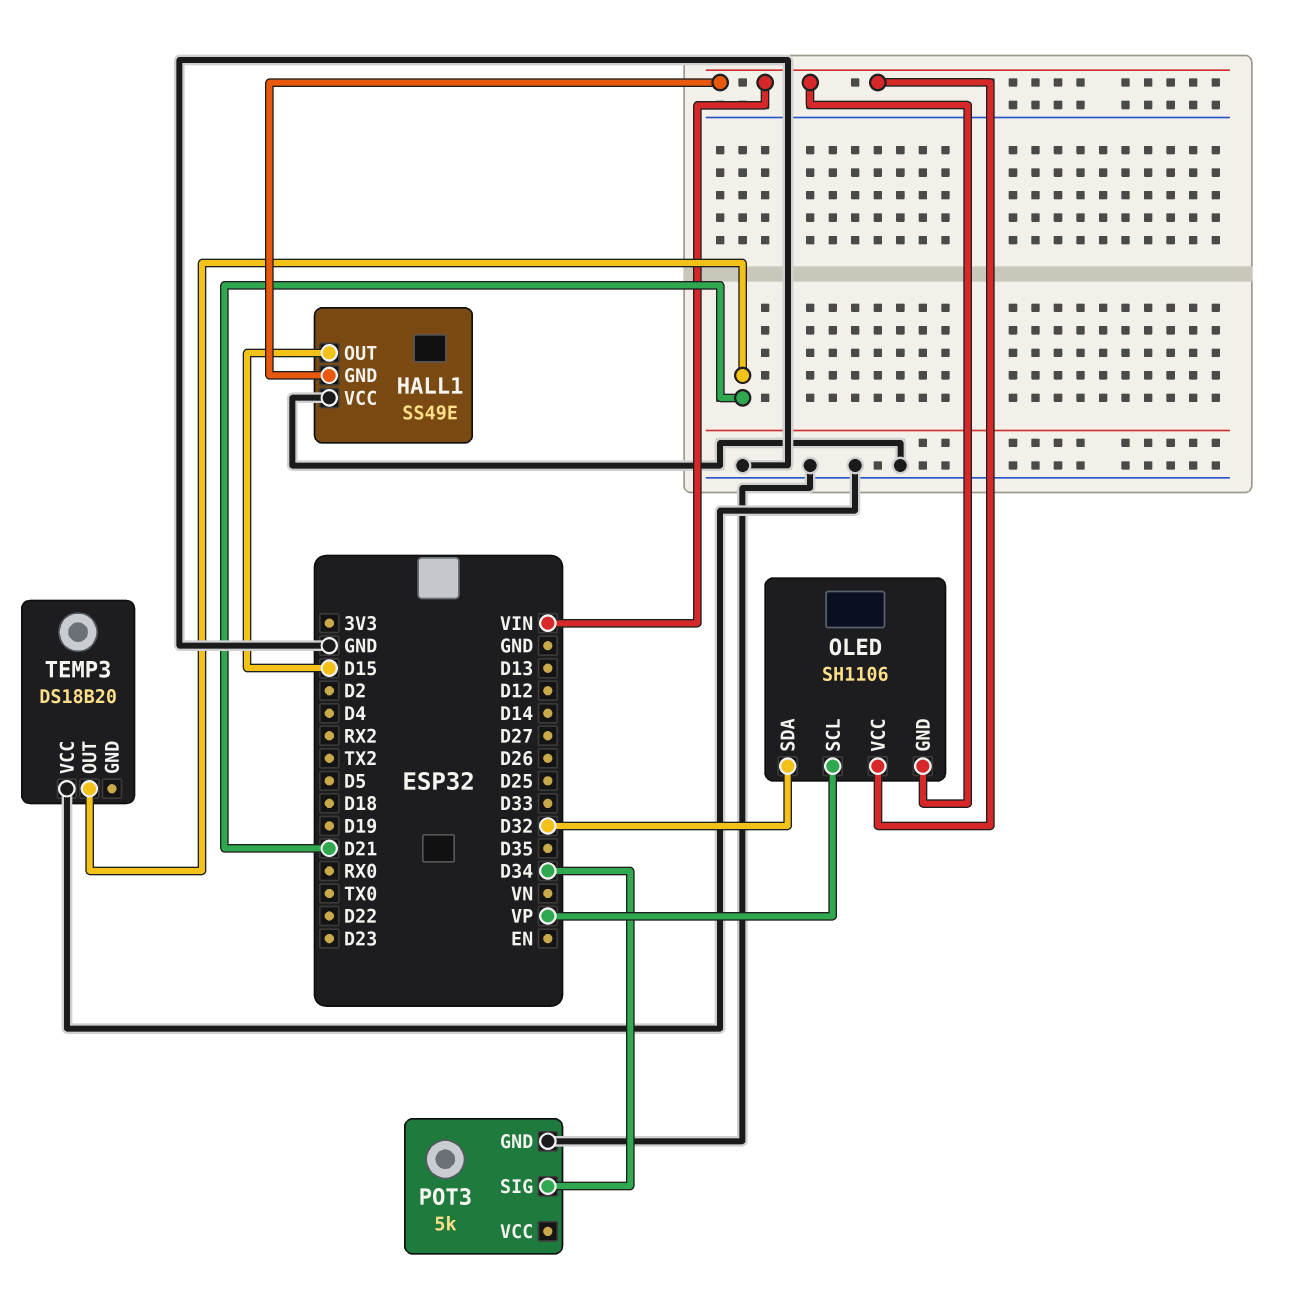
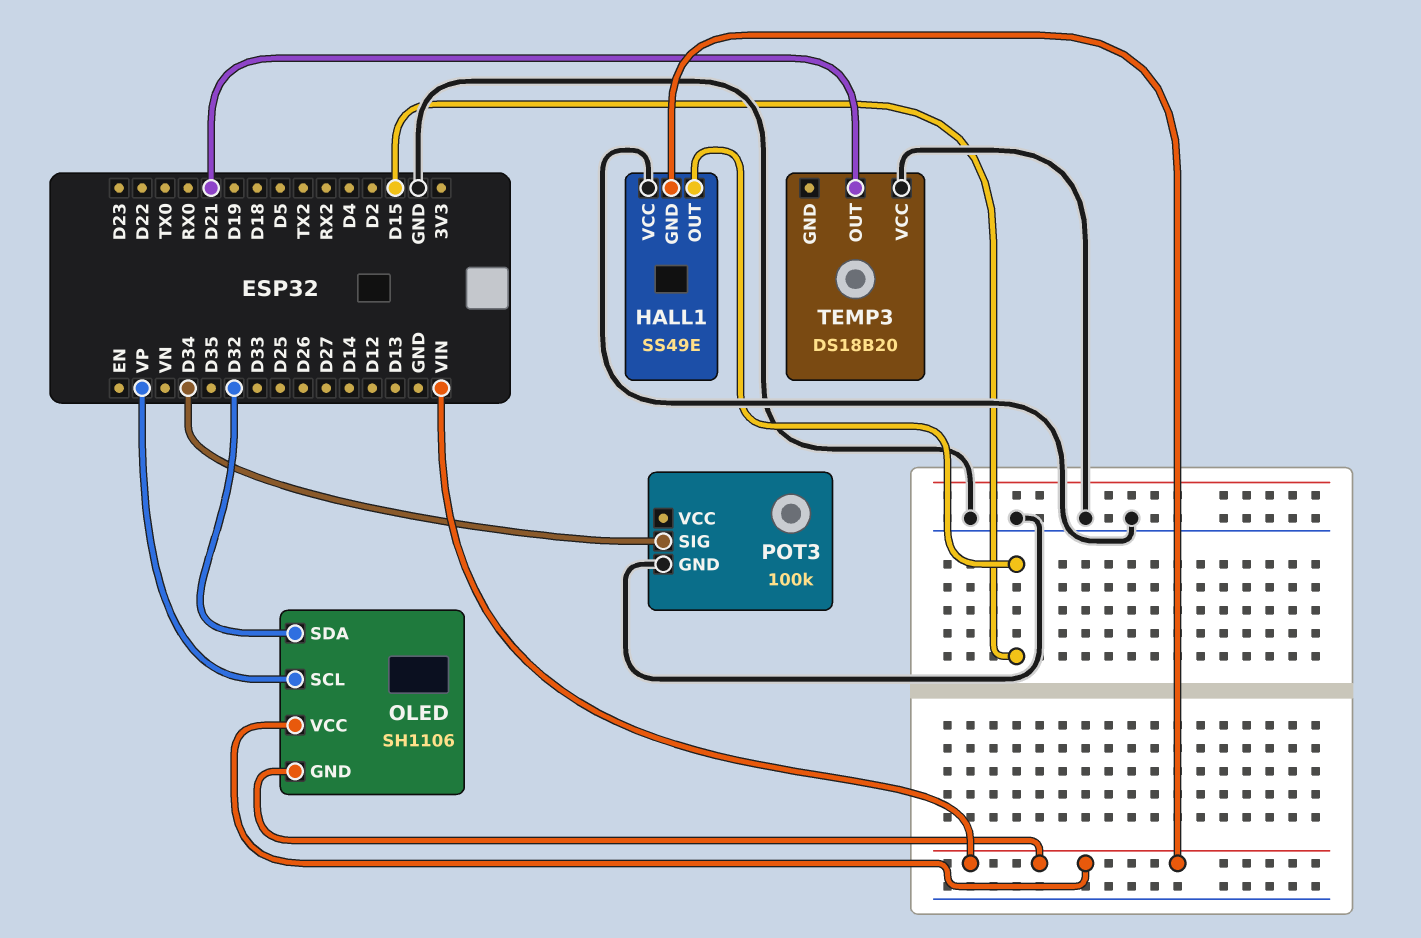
POT3: 5k -> 100k

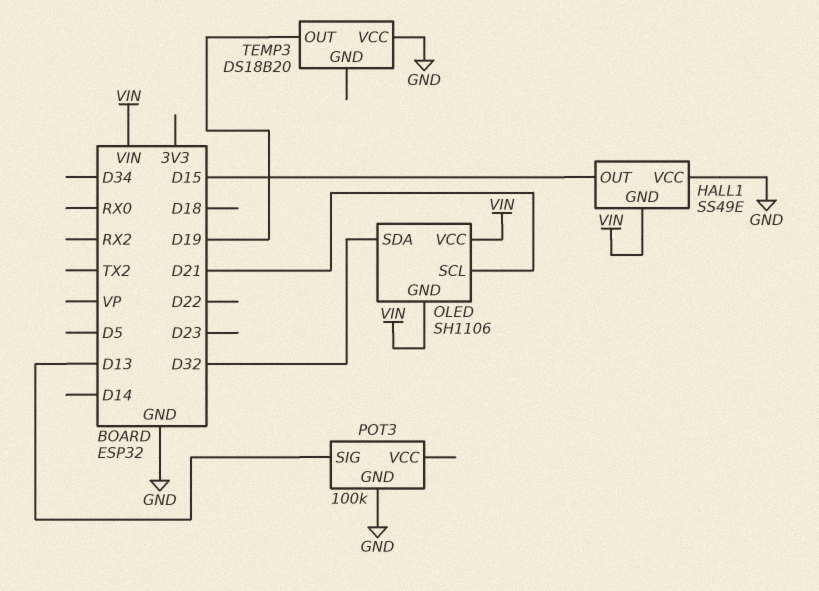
OLED pin SCL: VP -> D21
POT3 pin SIG: D34 -> D13
TEMP3 pin OUT: D21 -> D19

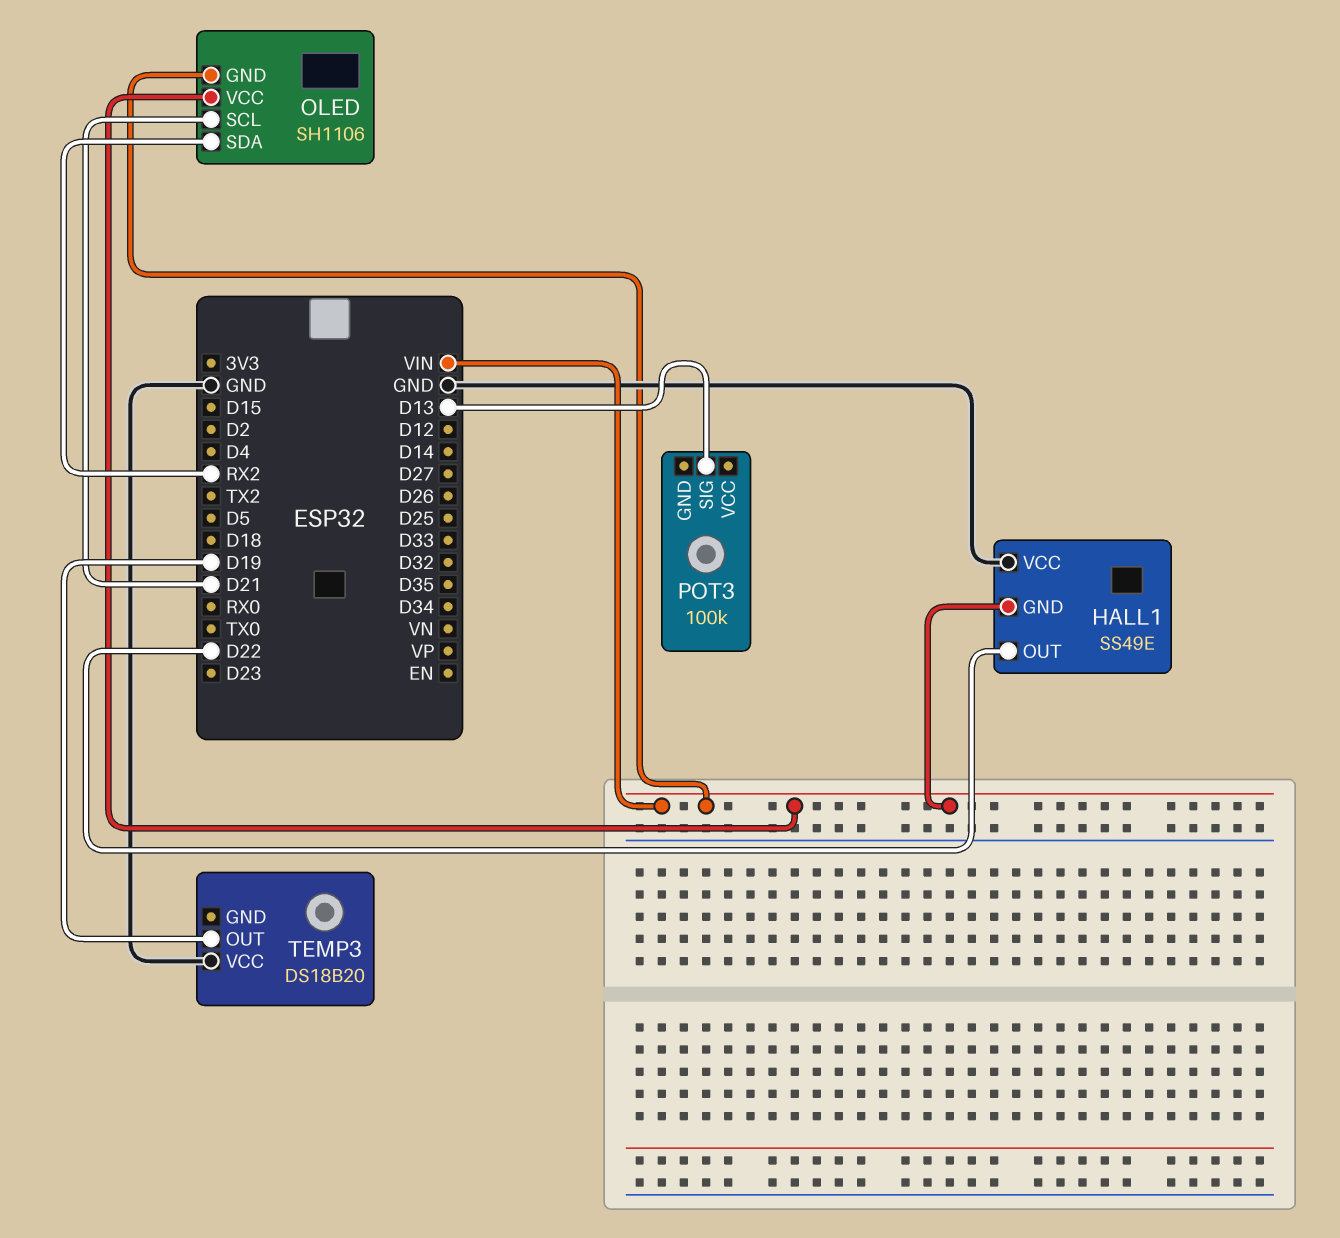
HALL1 pin OUT: D15 -> D22
OLED pin SDA: D32 -> RX2
POT3 pin GND: GND -> none

